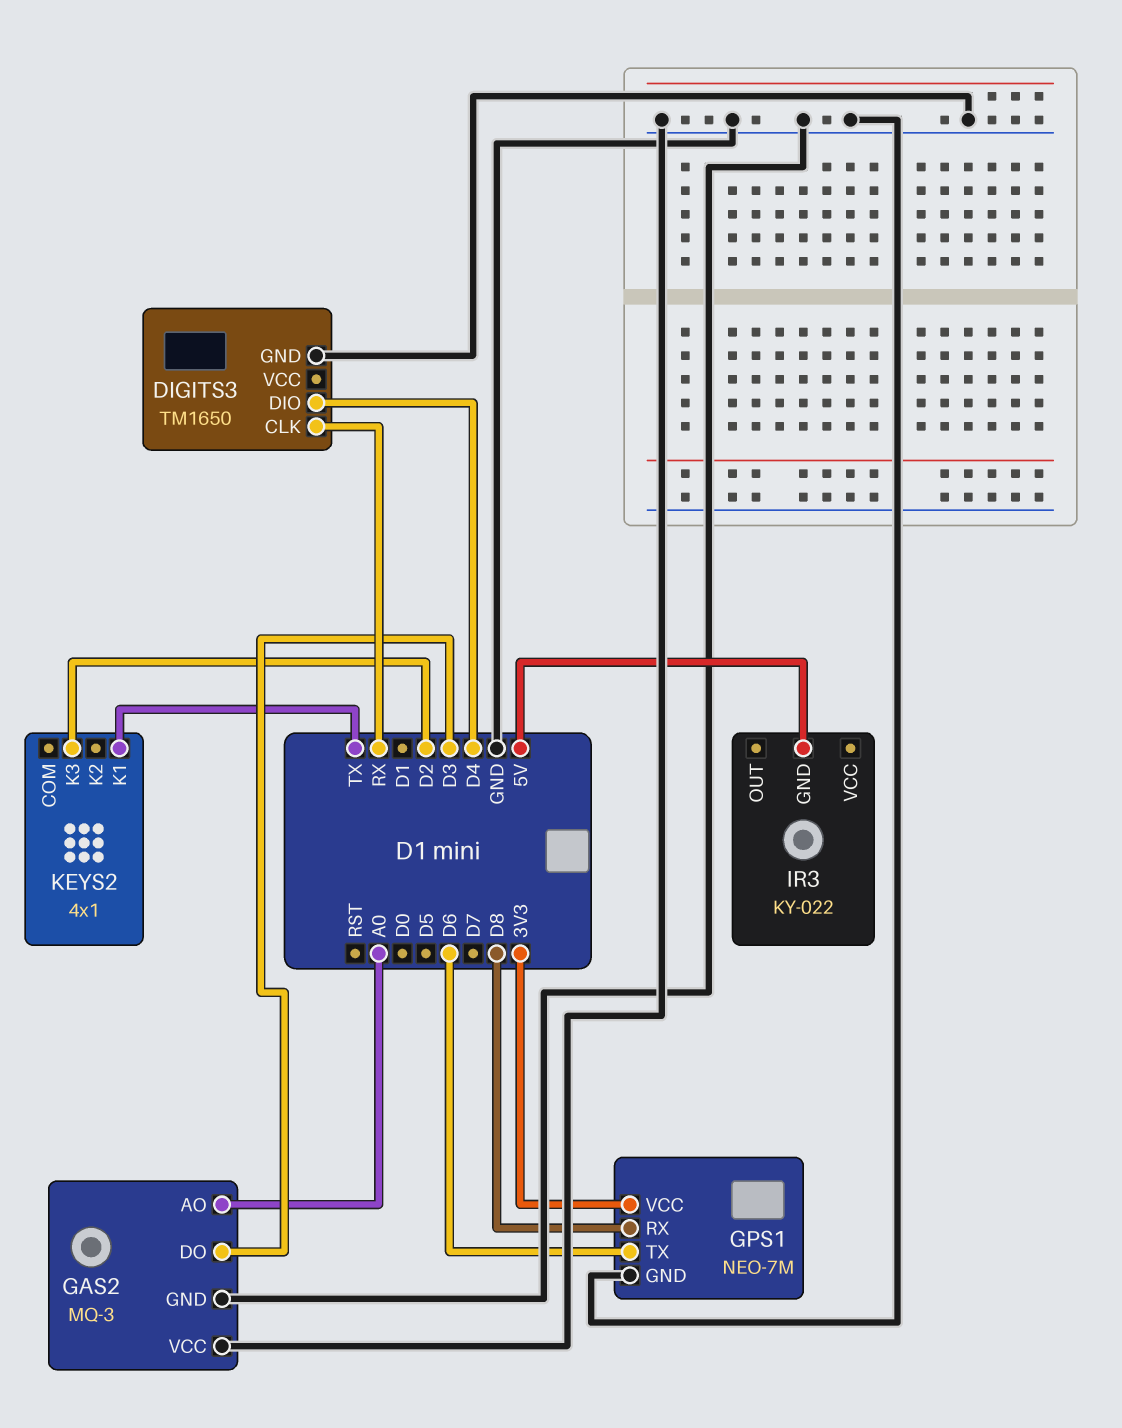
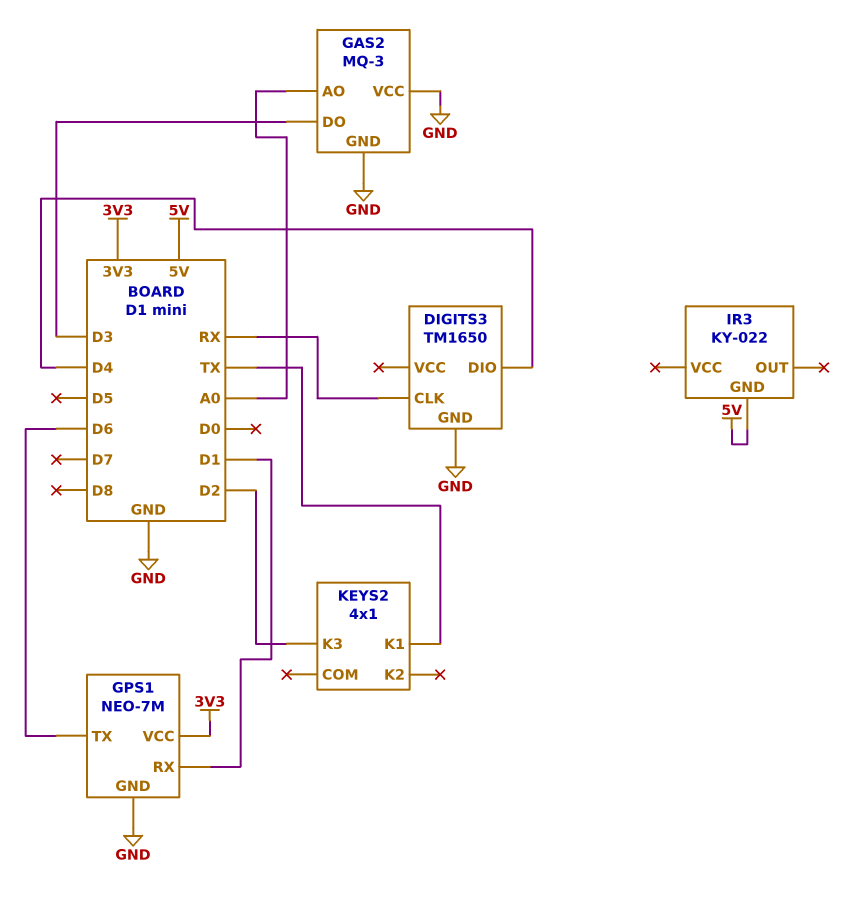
GPS1 pin RX: D8 -> D1

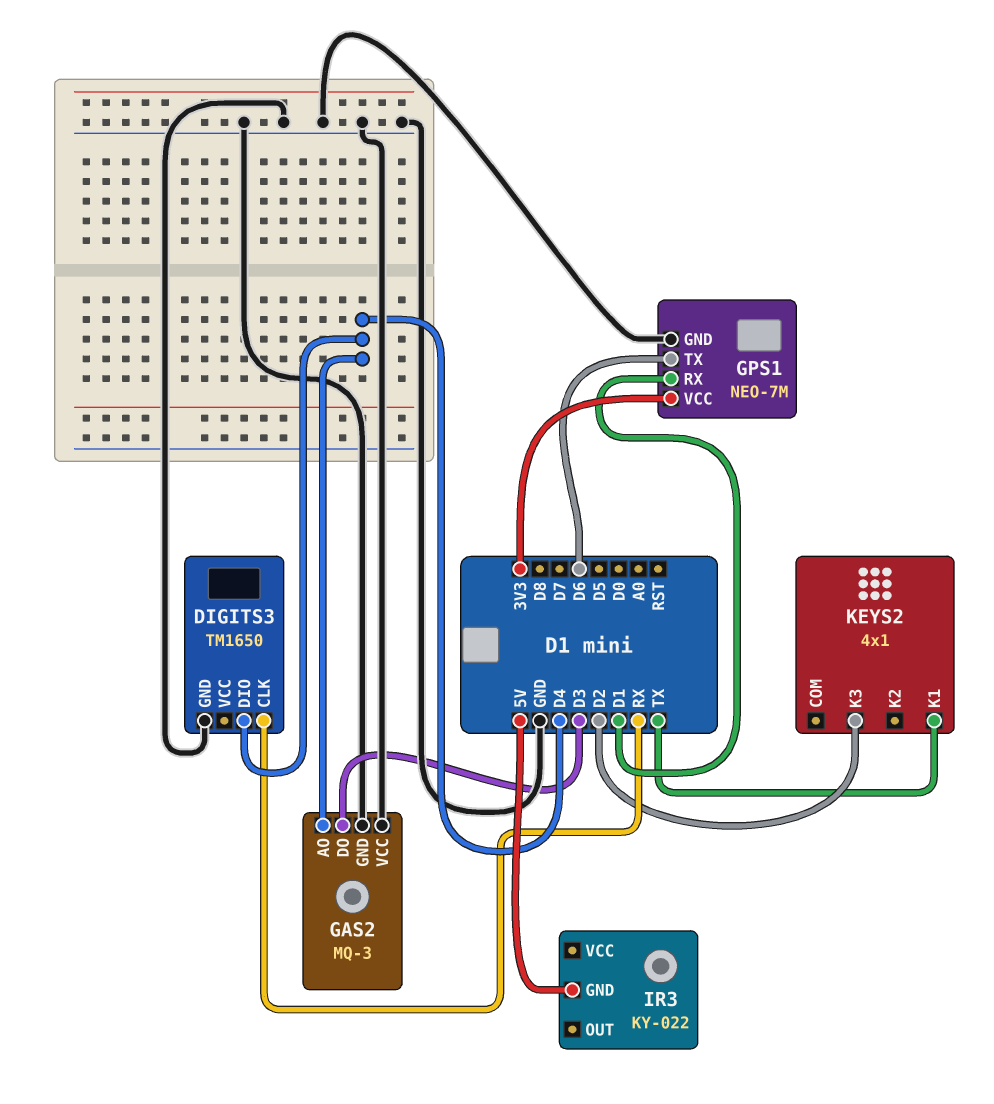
GAS2 pin AO: A0 -> D4

